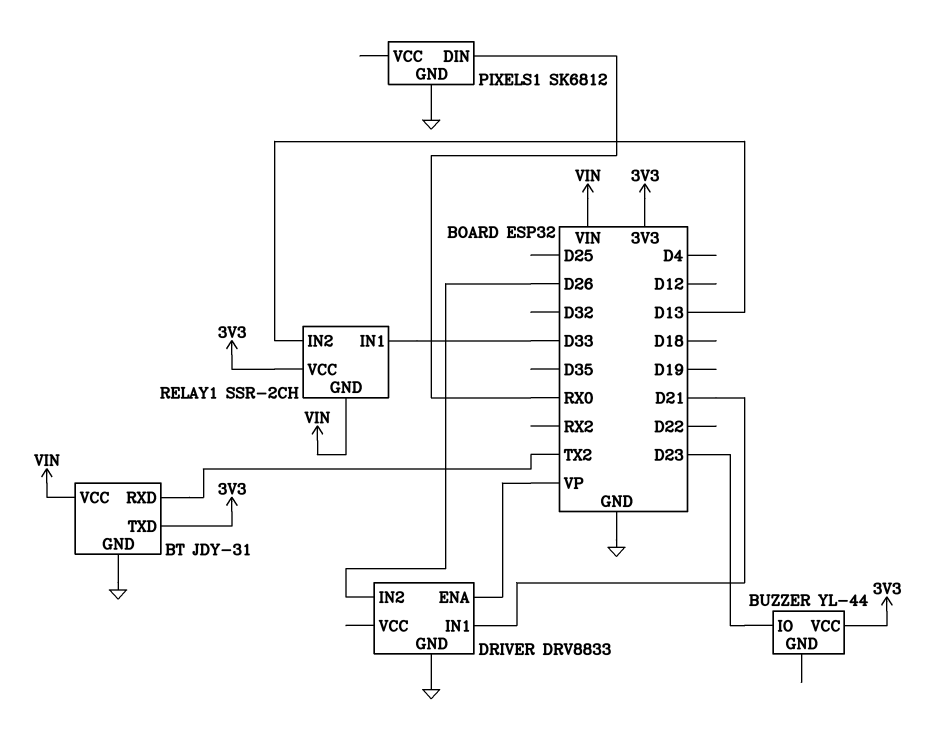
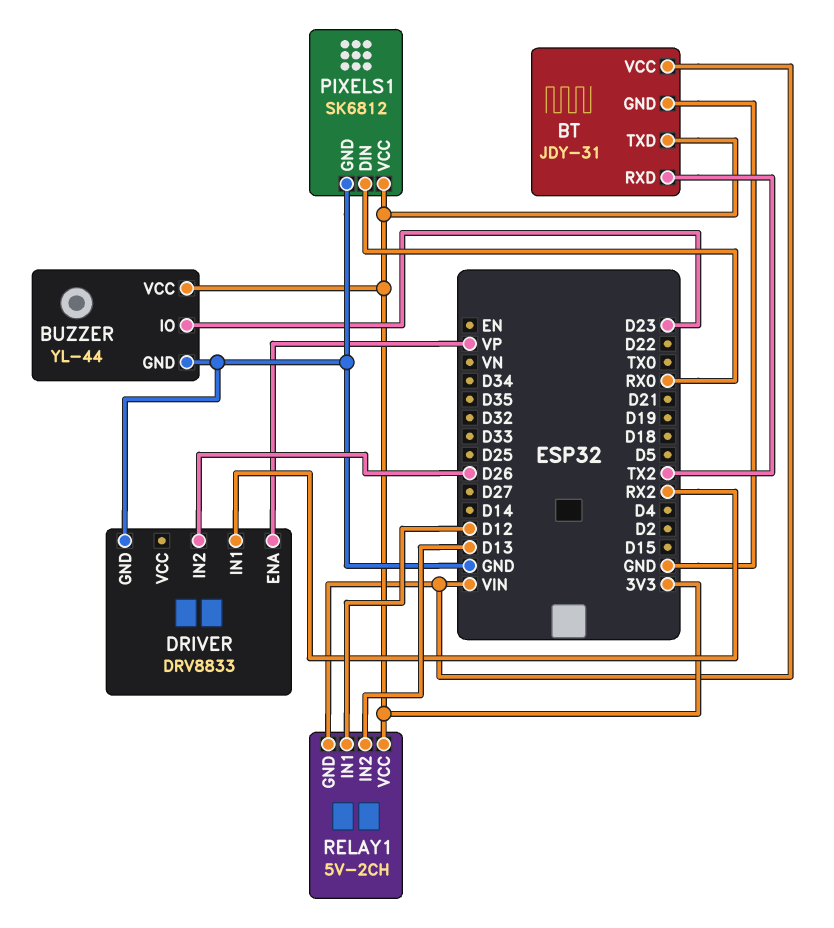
BUZZER pin GND: none -> GND
DRIVER pin IN1: D21 -> RX2
PIXELS1 pin VCC: none -> 3V3
RELAY1: SSR-2CH -> 5V-2CH
RELAY1 pin IN1: D33 -> D12

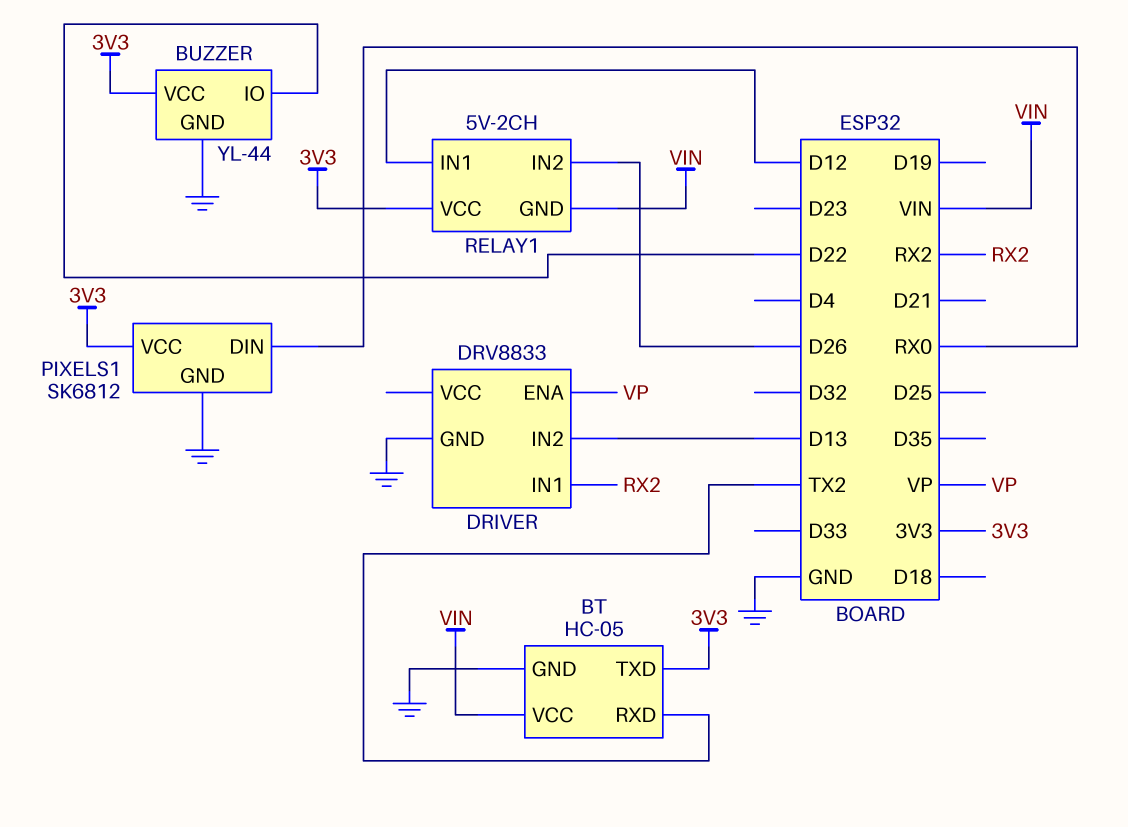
BT: JDY-31 -> HC-05
BUZZER pin IO: D23 -> D22
DRIVER pin IN2: D26 -> D13
RELAY1 pin IN2: D13 -> D26

